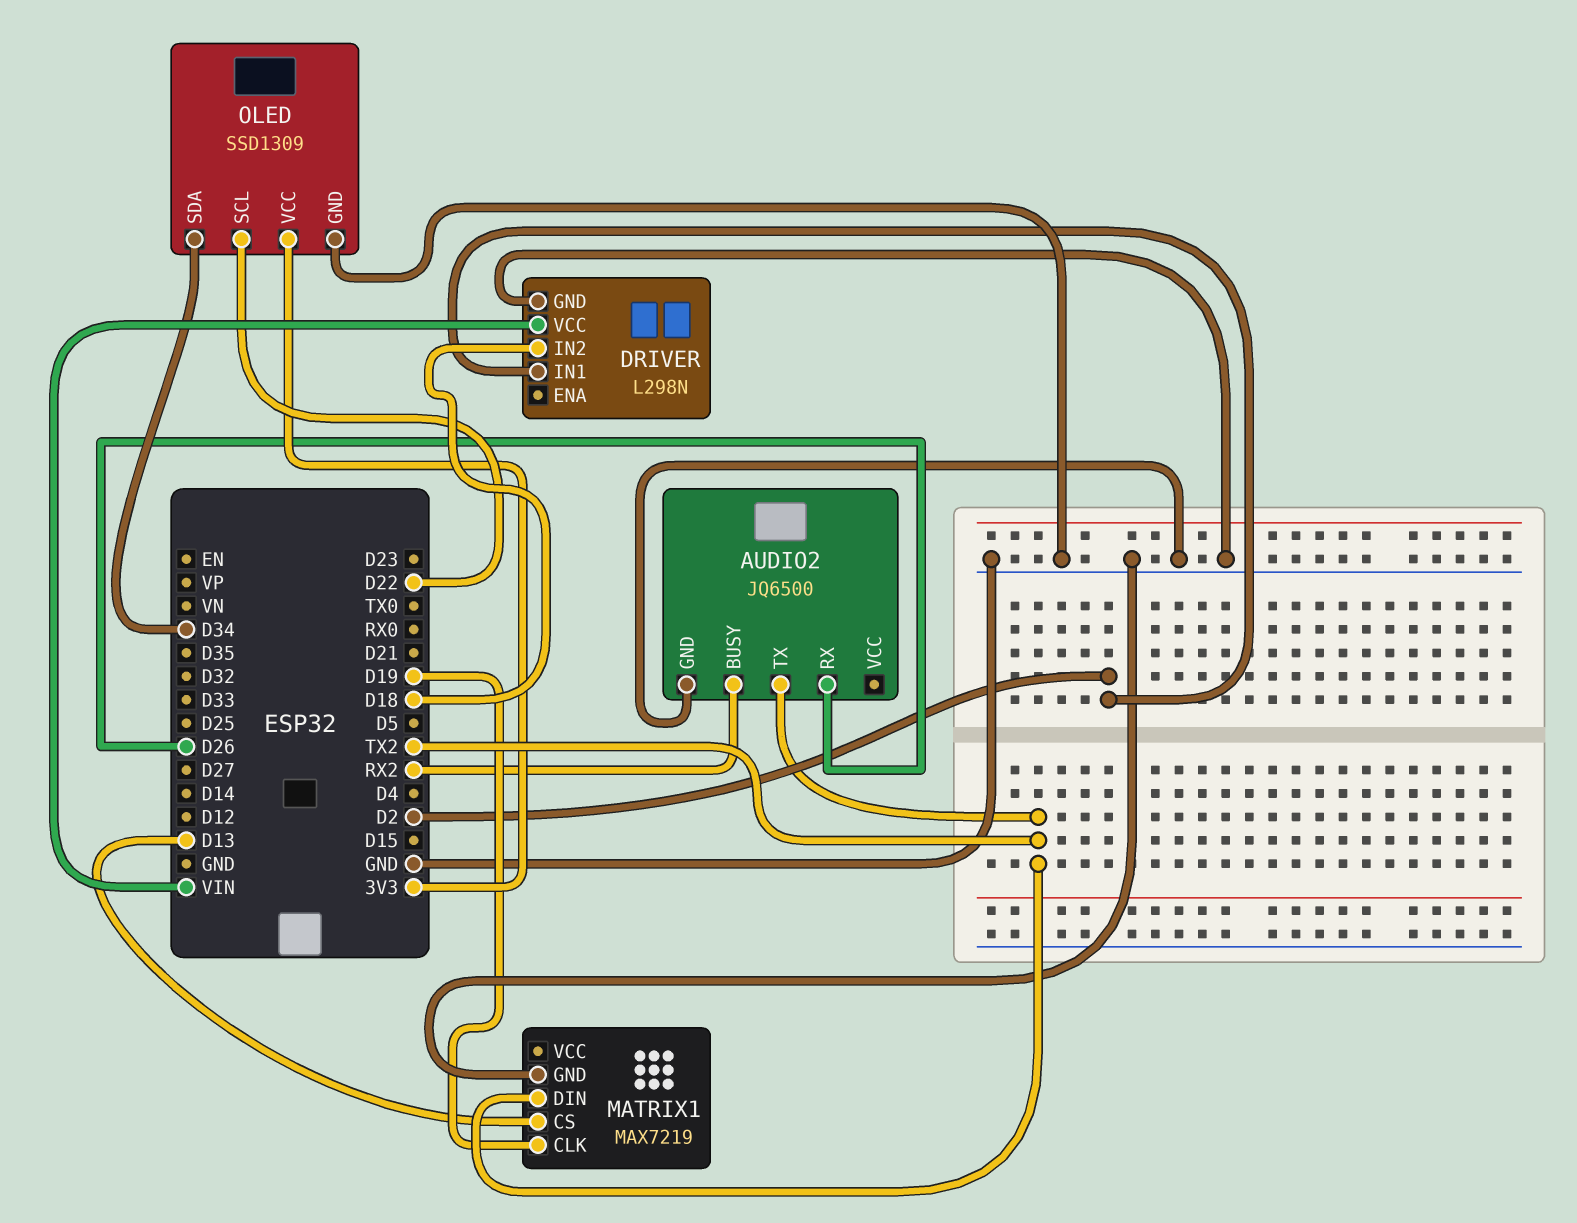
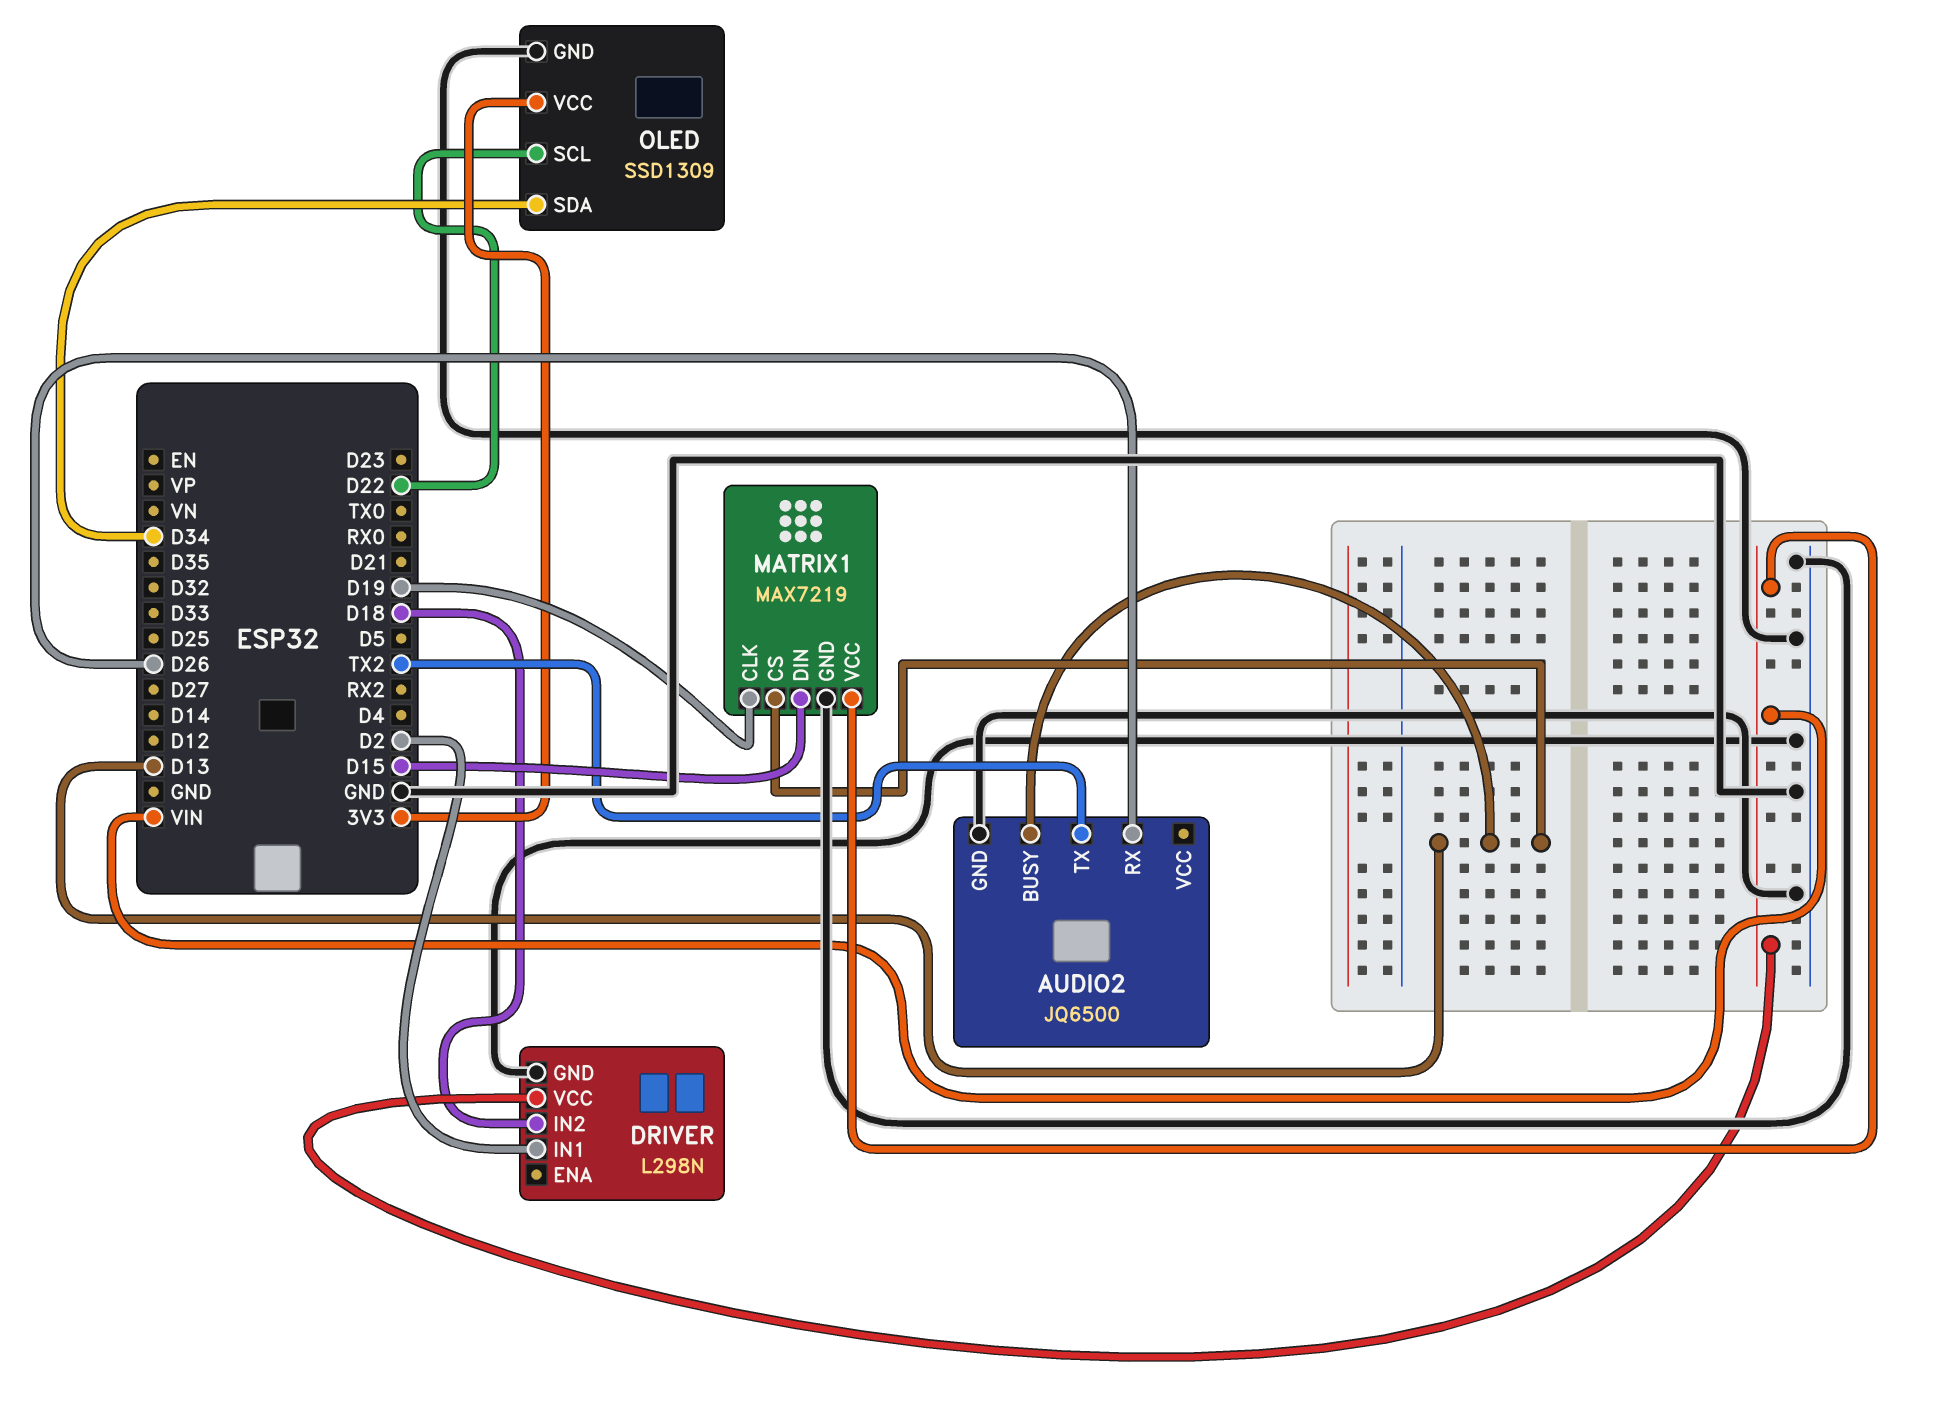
AUDIO2 pin BUSY: RX2 -> D13
MATRIX1 pin DIN: TX2 -> D15
MATRIX1 pin VCC: none -> VIN

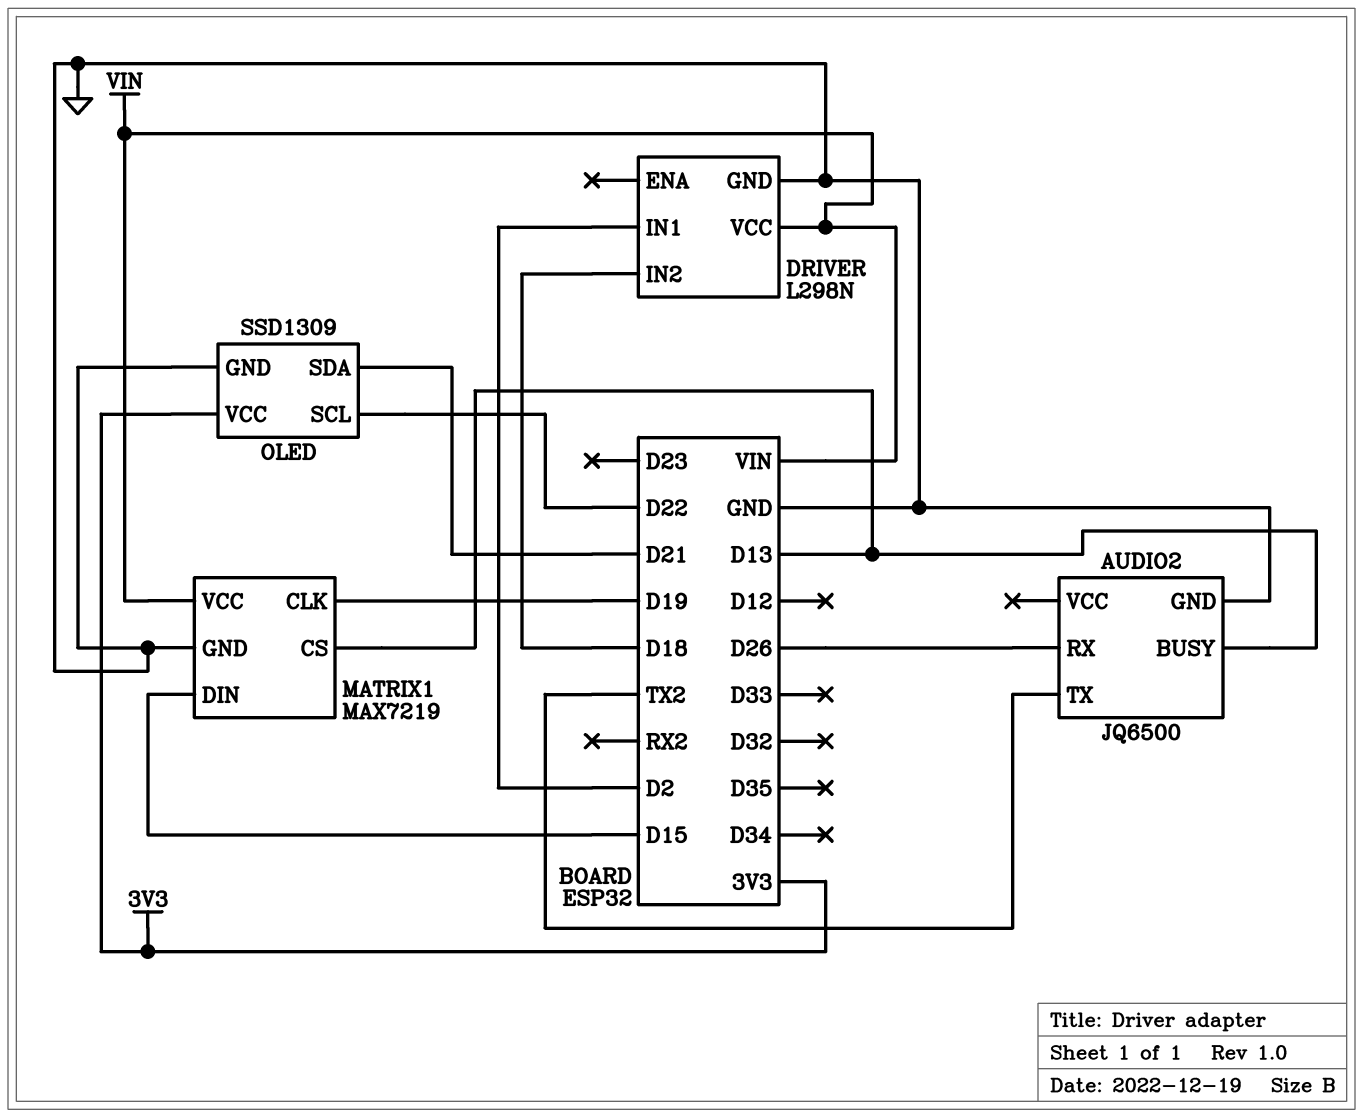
OLED pin SDA: D34 -> D21

